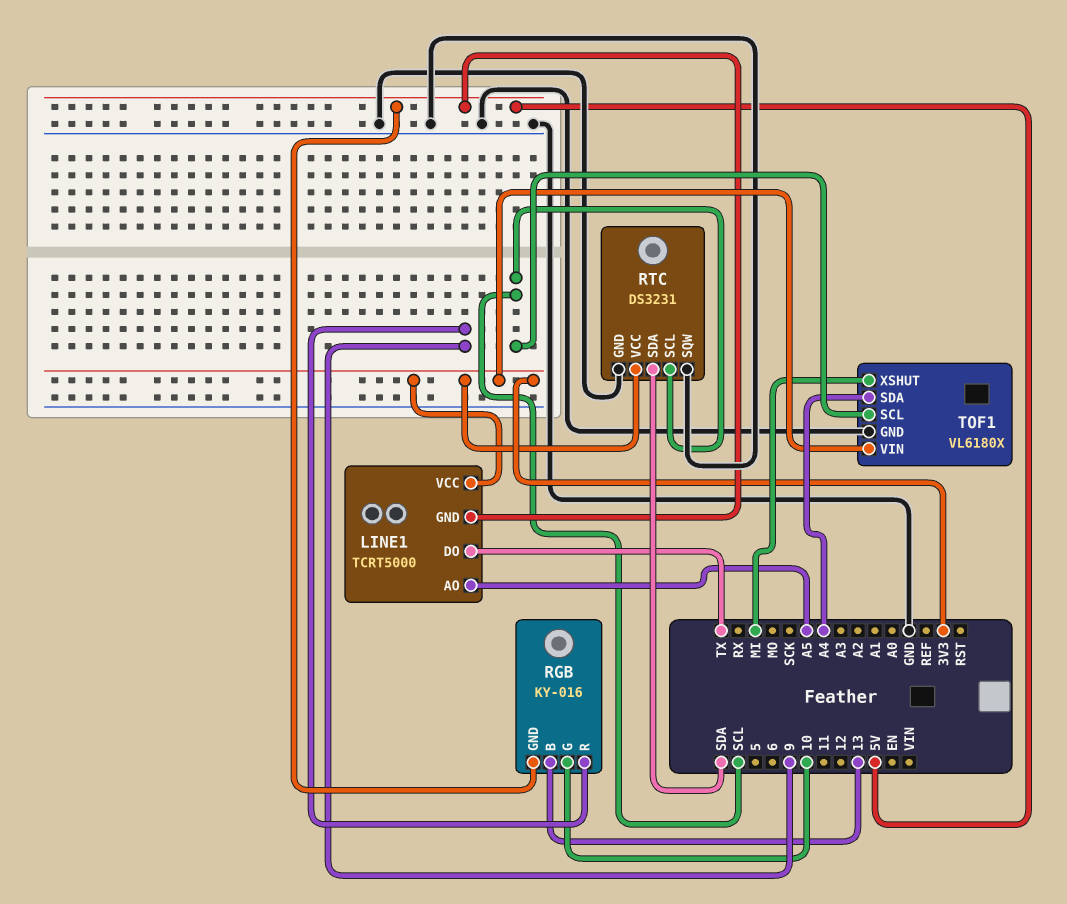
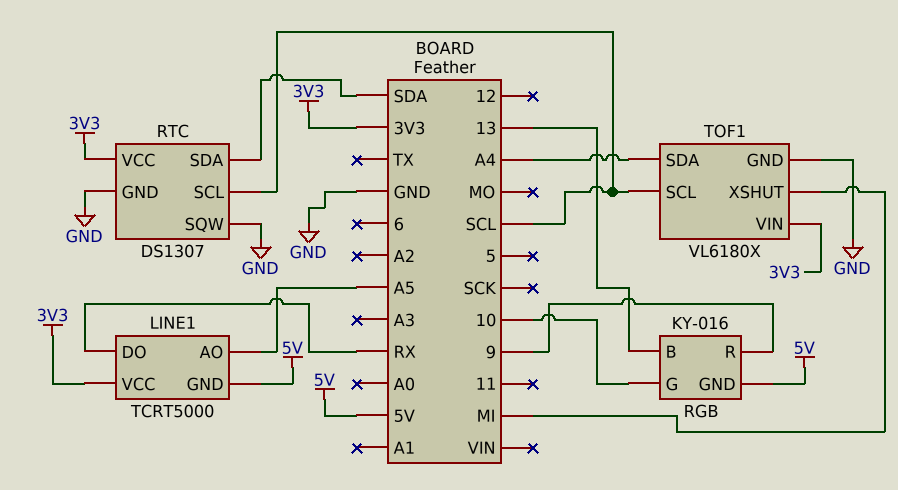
LINE1 pin DO: TX -> RX
RTC: DS3231 -> DS1307

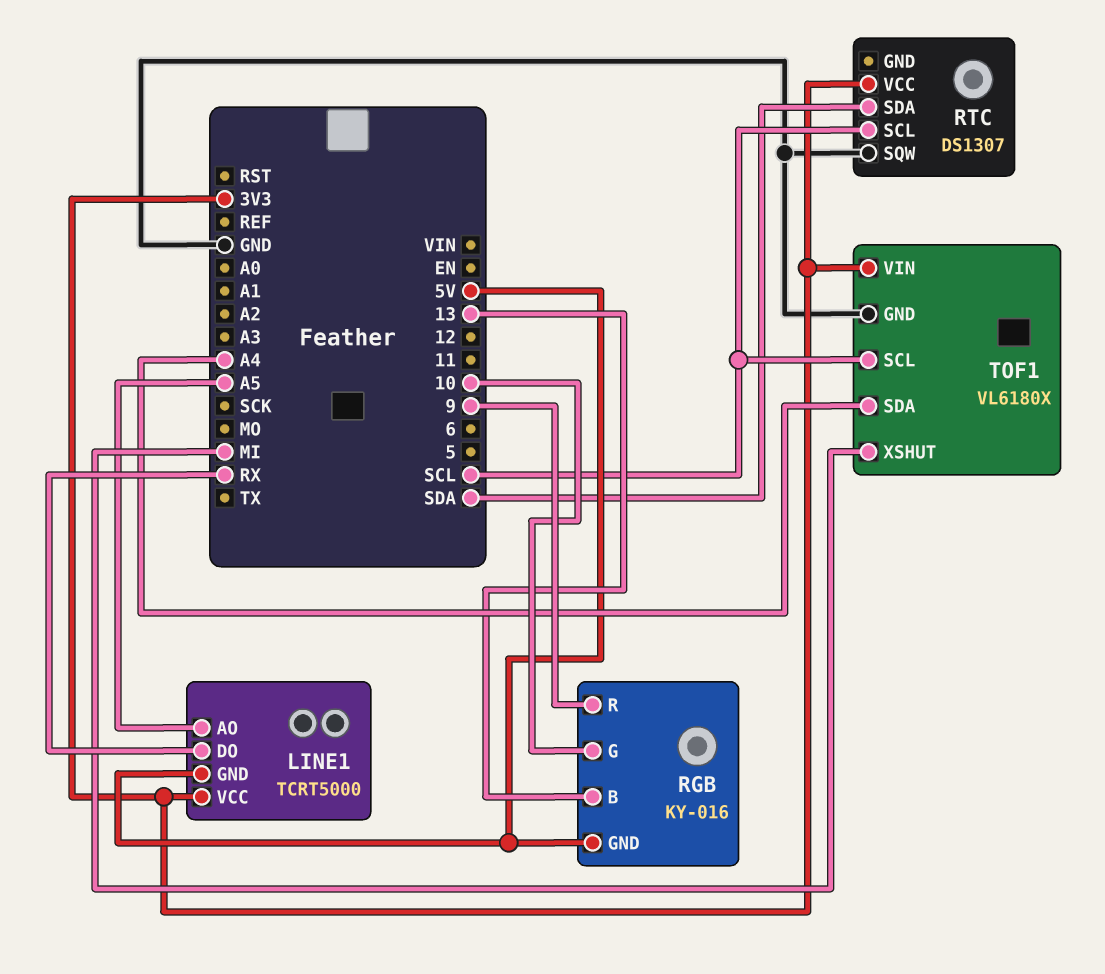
RTC pin GND: GND -> none

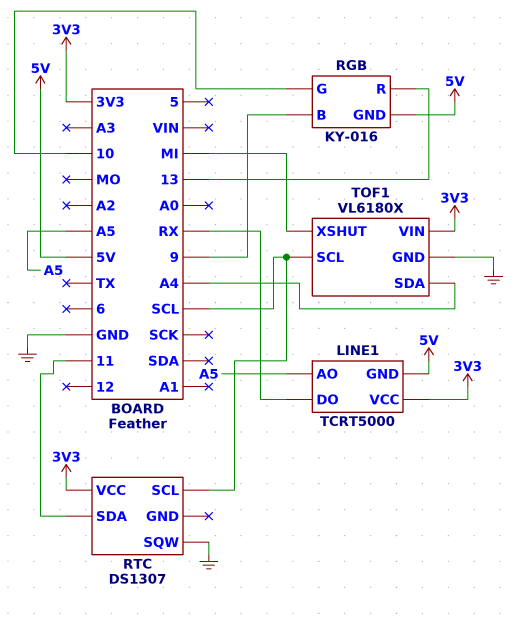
RGB pin B: 13 -> 9
RGB pin R: 9 -> 13
RTC pin SDA: SDA -> 11

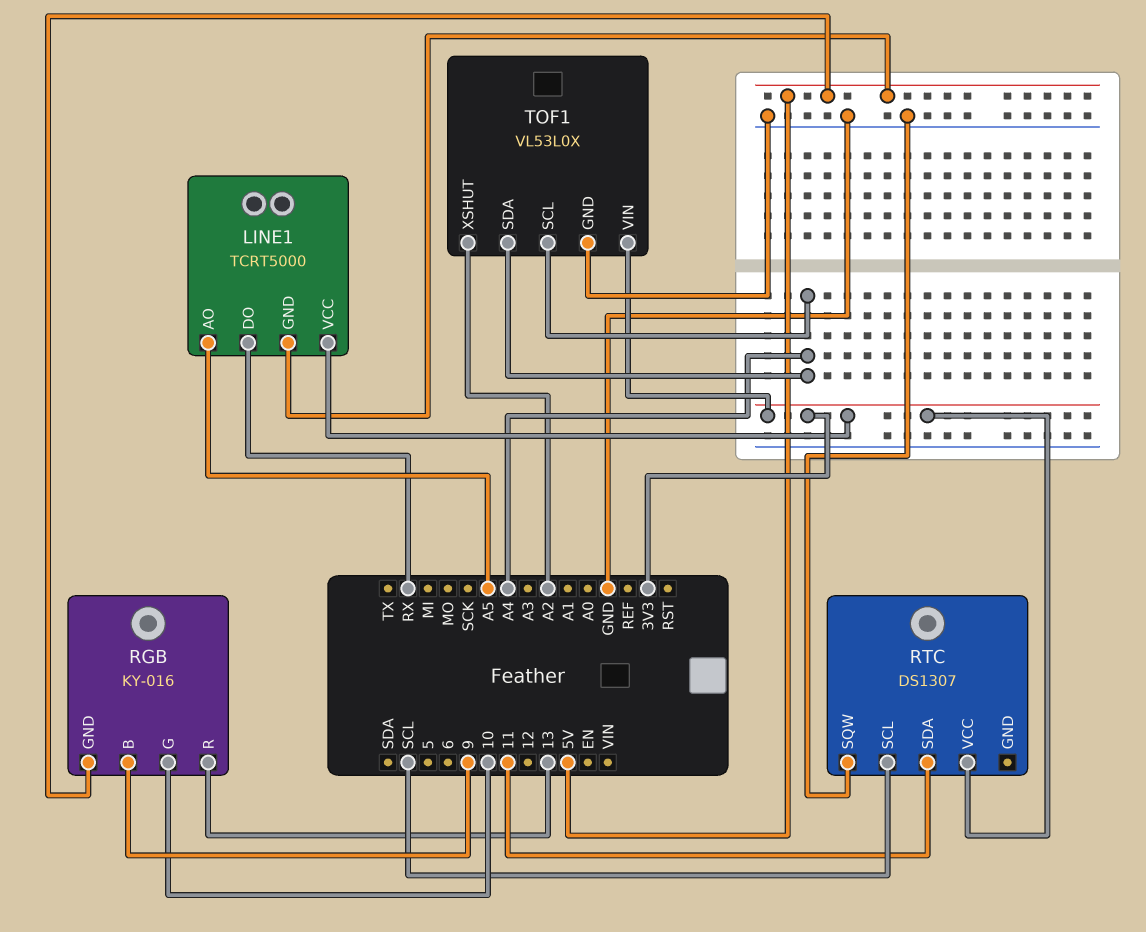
TOF1: VL6180X -> VL53L0X
TOF1 pin SCL: SCL -> A4
TOF1 pin XSHUT: MI -> A2

